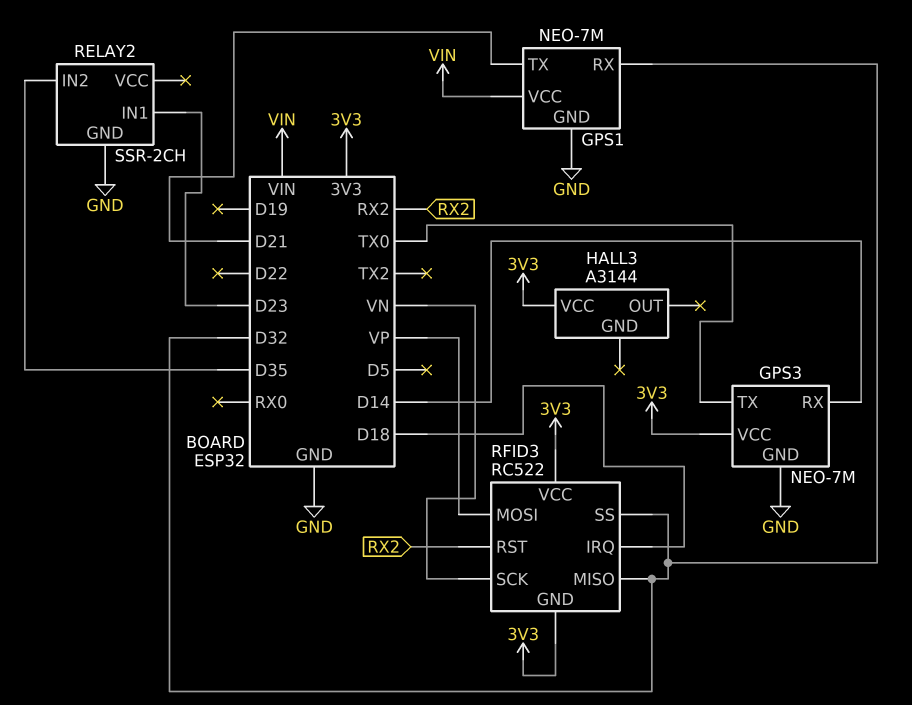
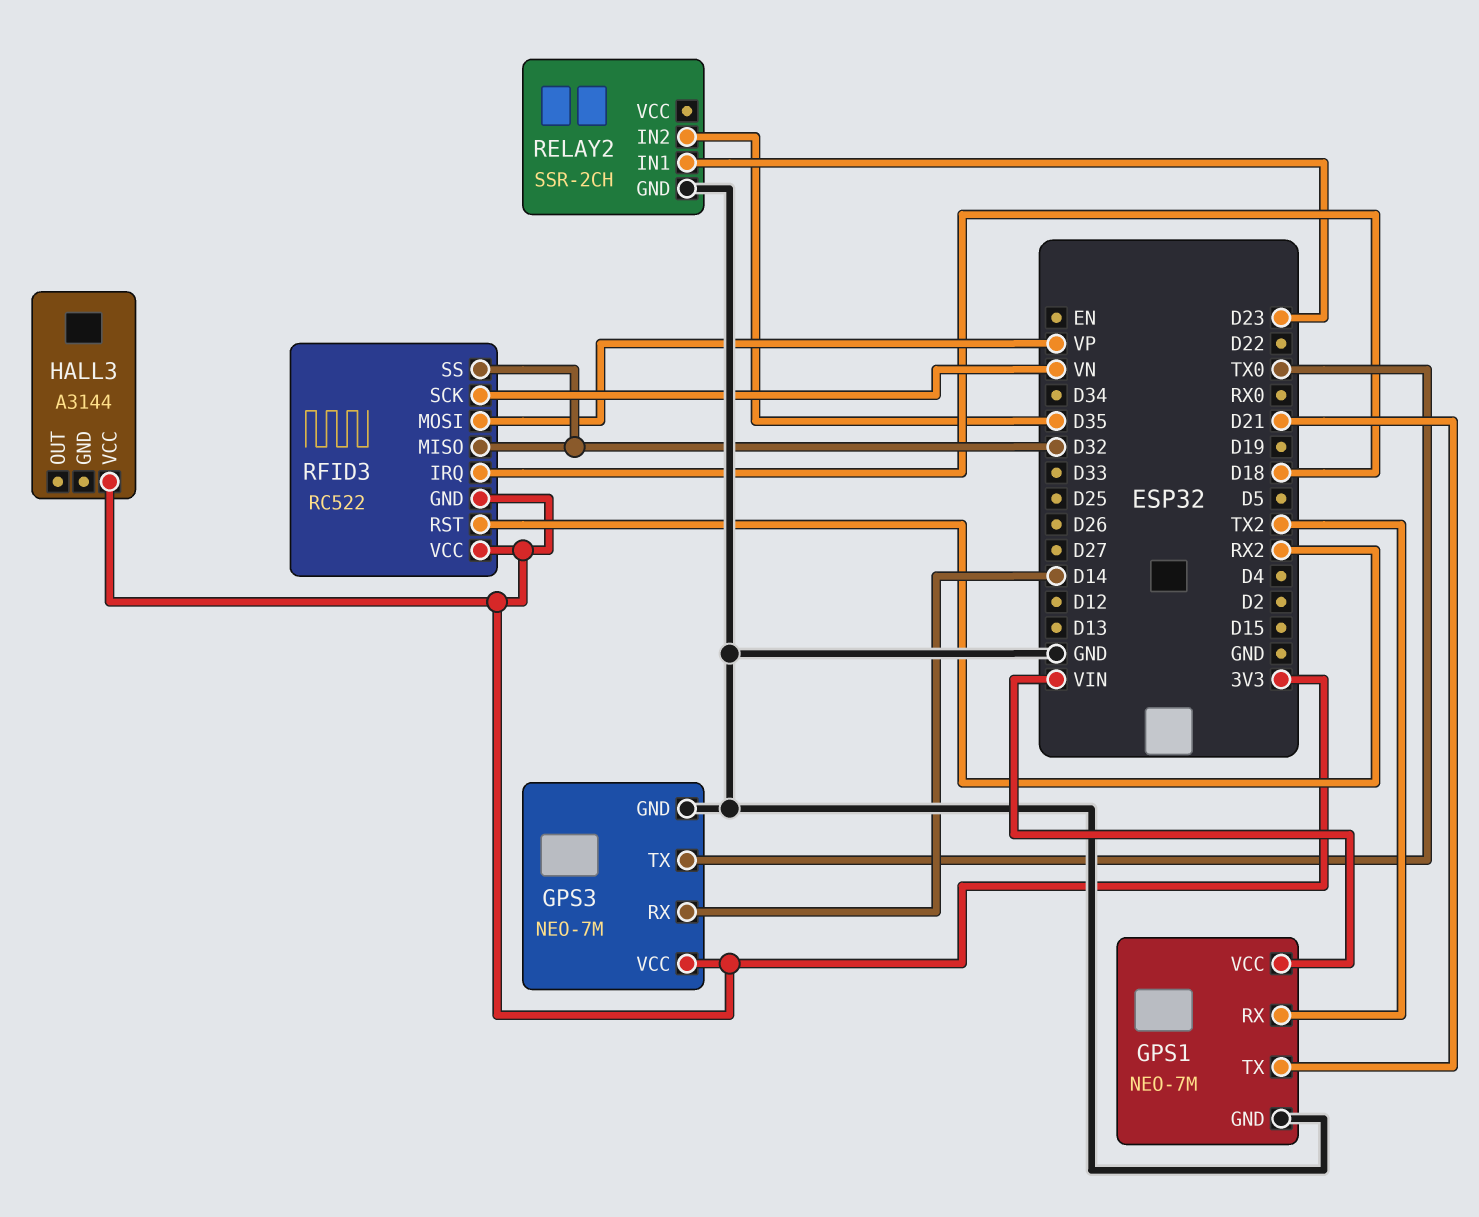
GPS1 pin RX: D32 -> TX2

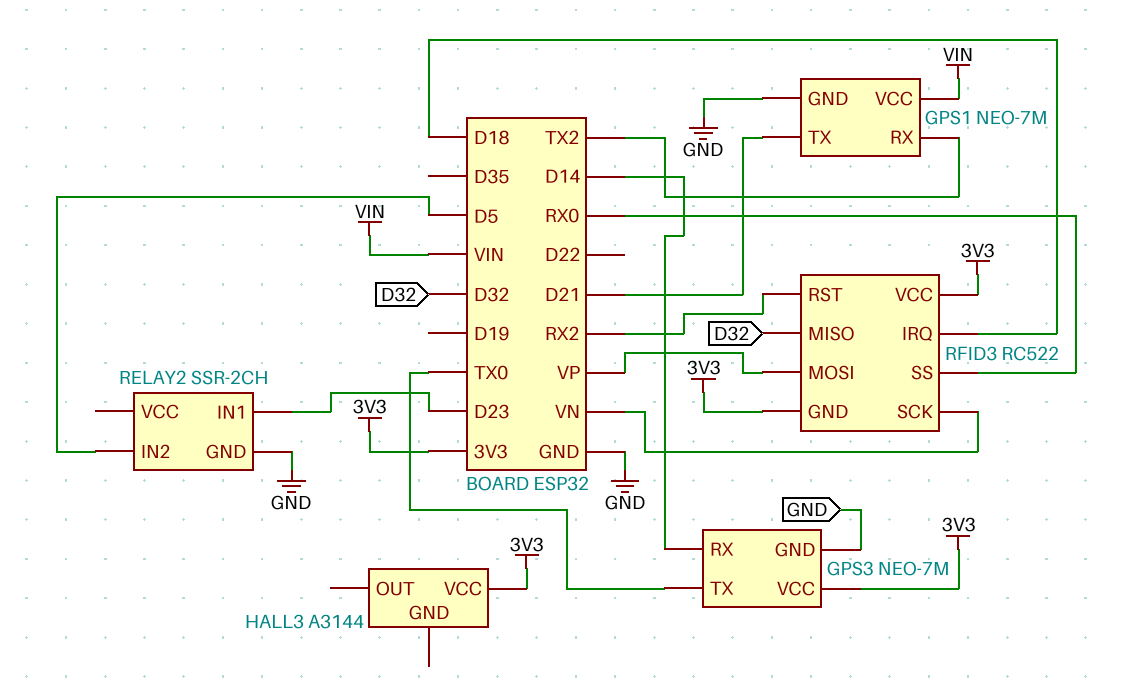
RELAY2 pin IN2: D35 -> D5
RFID3 pin SS: D32 -> RX0

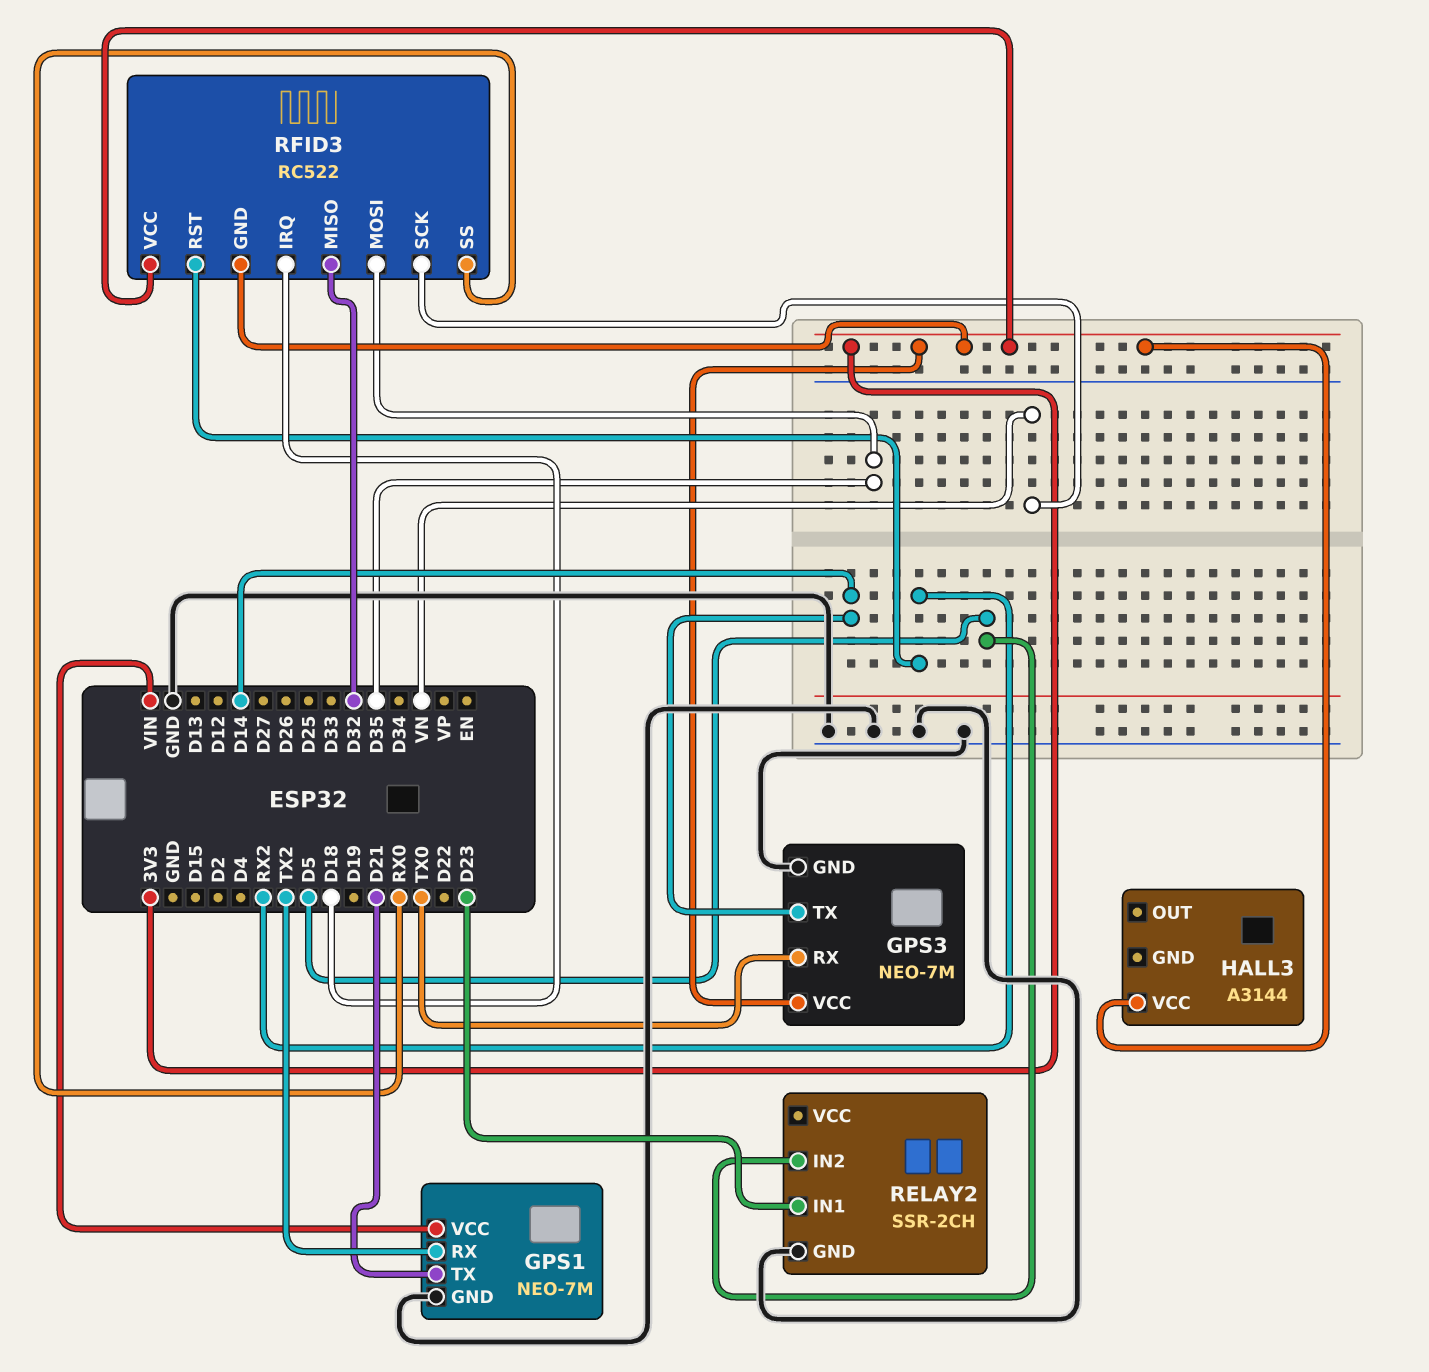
GPS3 pin RX: D14 -> TX0
GPS3 pin TX: TX0 -> D14
RFID3 pin MOSI: VP -> D35

